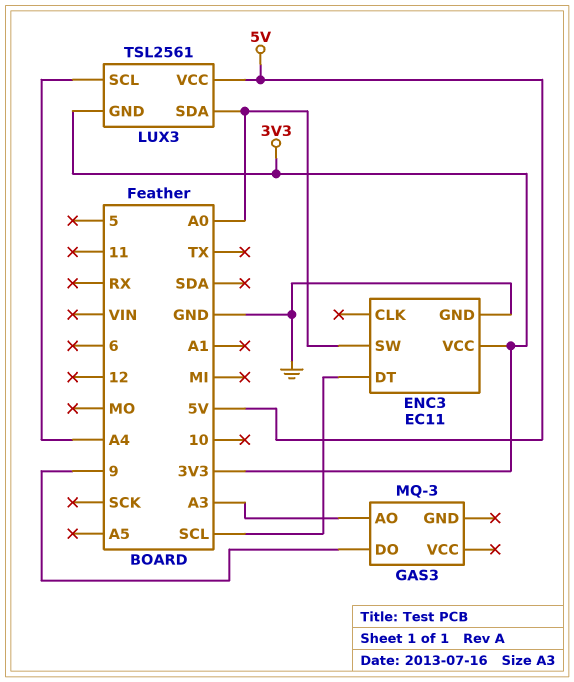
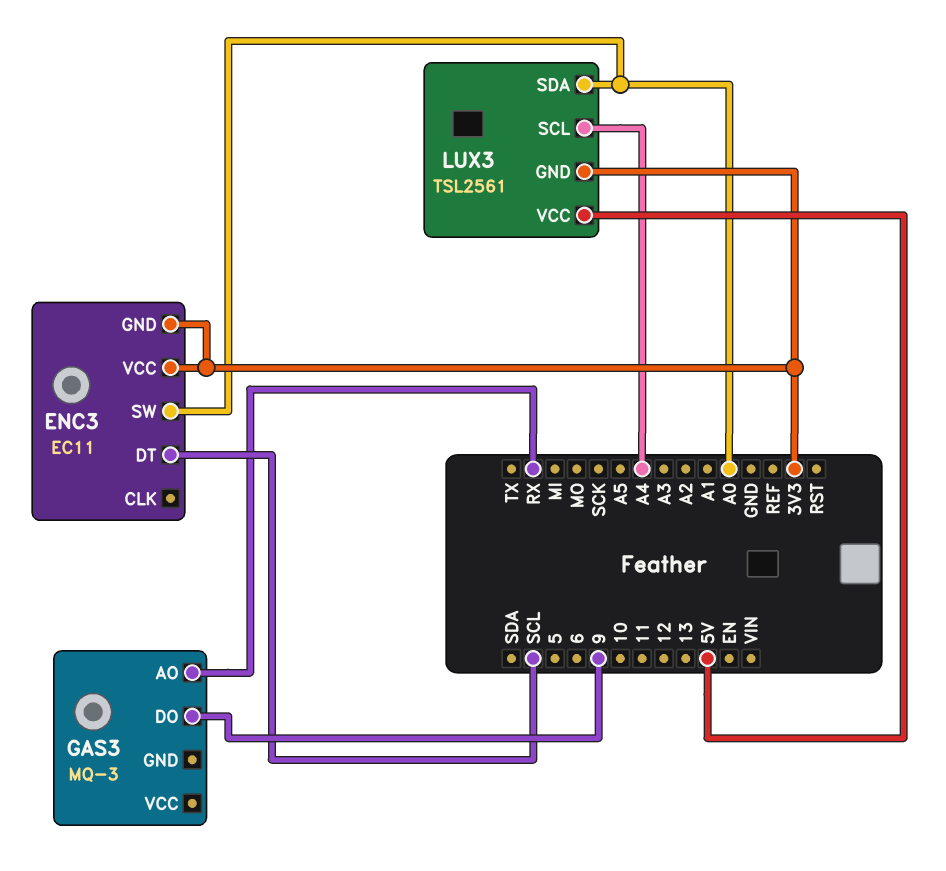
ENC3 pin GND: GND -> 3V3
GAS3 pin AO: A3 -> RX

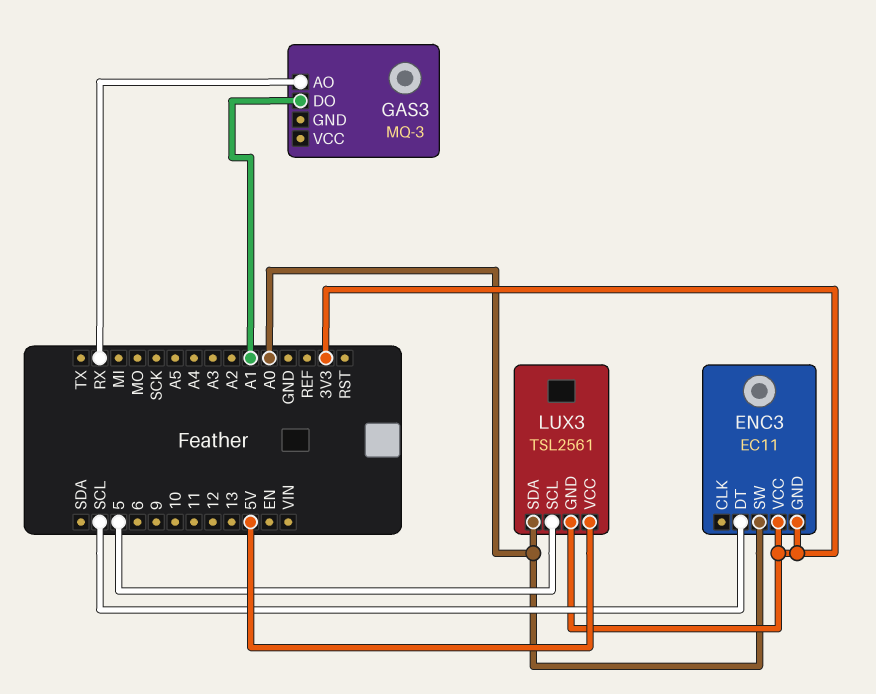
GAS3 pin DO: 9 -> A1
LUX3 pin SCL: A4 -> 5

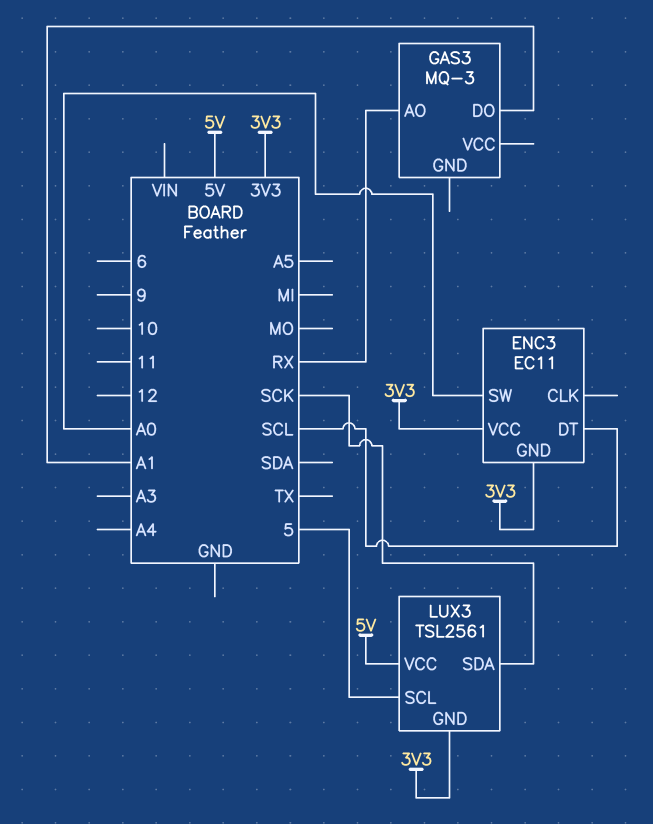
LUX3 pin SDA: A0 -> SCK

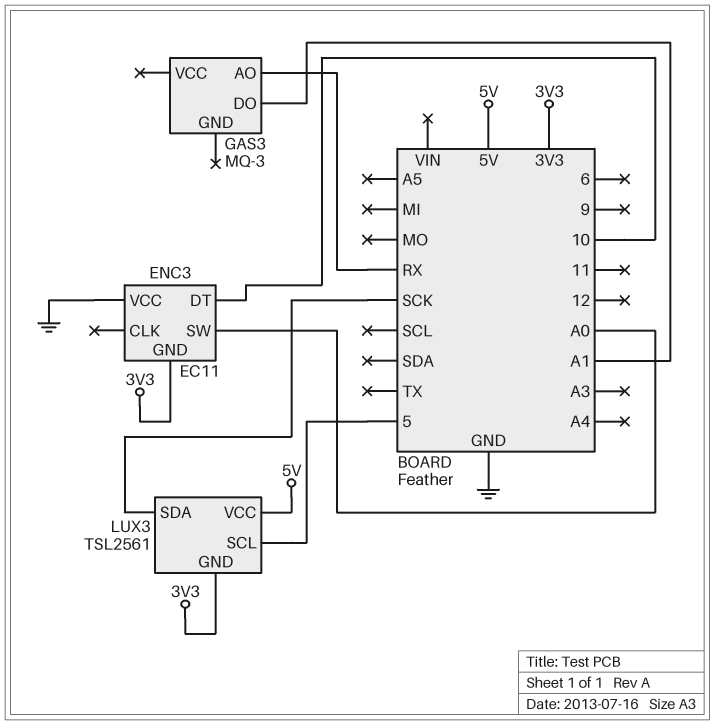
ENC3 pin DT: SCL -> 10
ENC3 pin VCC: 3V3 -> GND

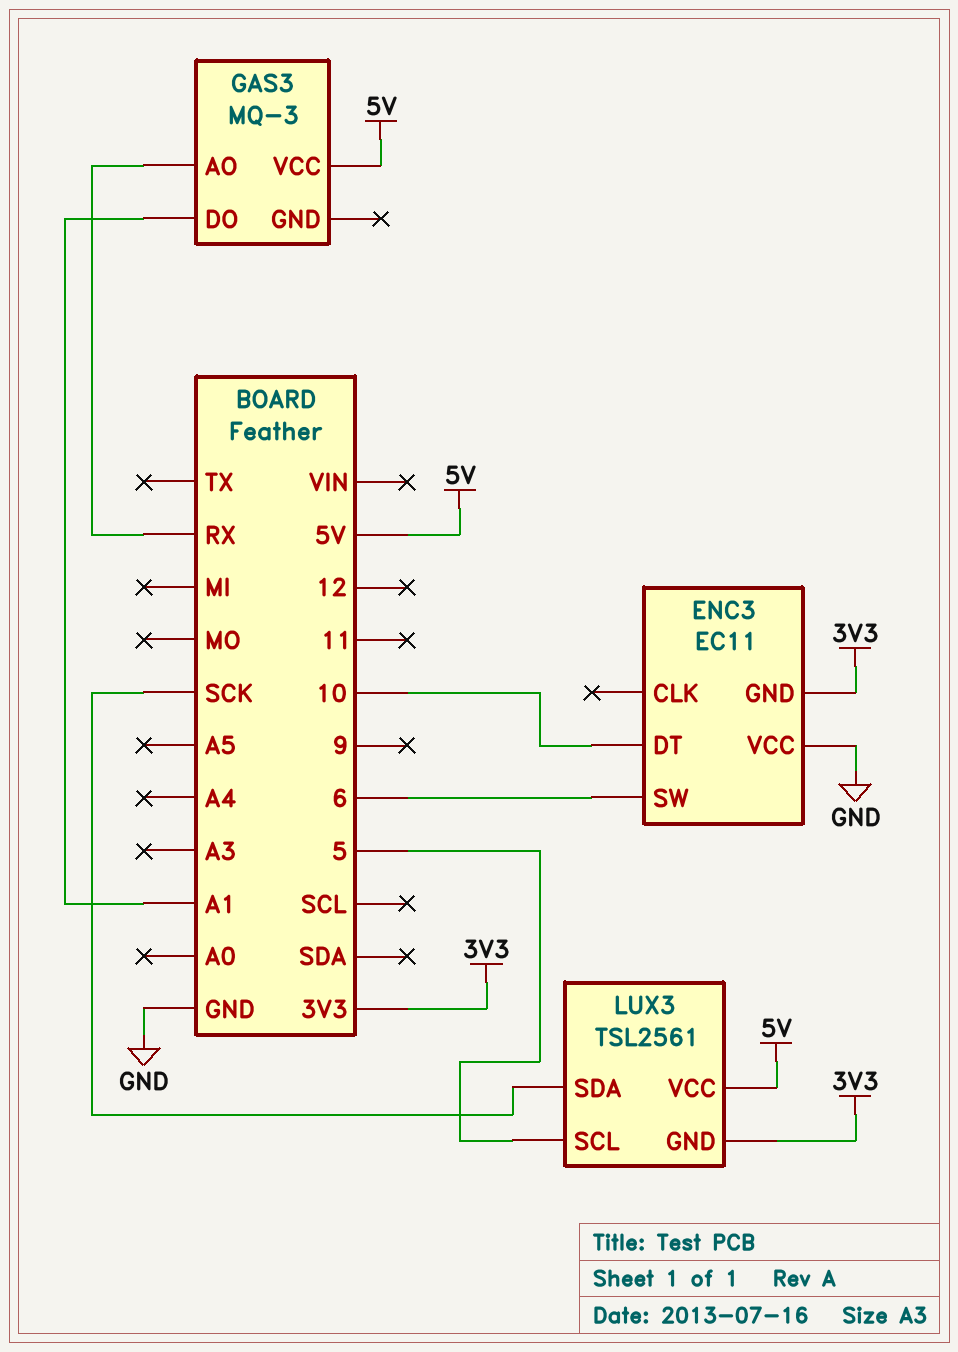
ENC3 pin SW: A0 -> 6
GAS3 pin VCC: none -> 5V

